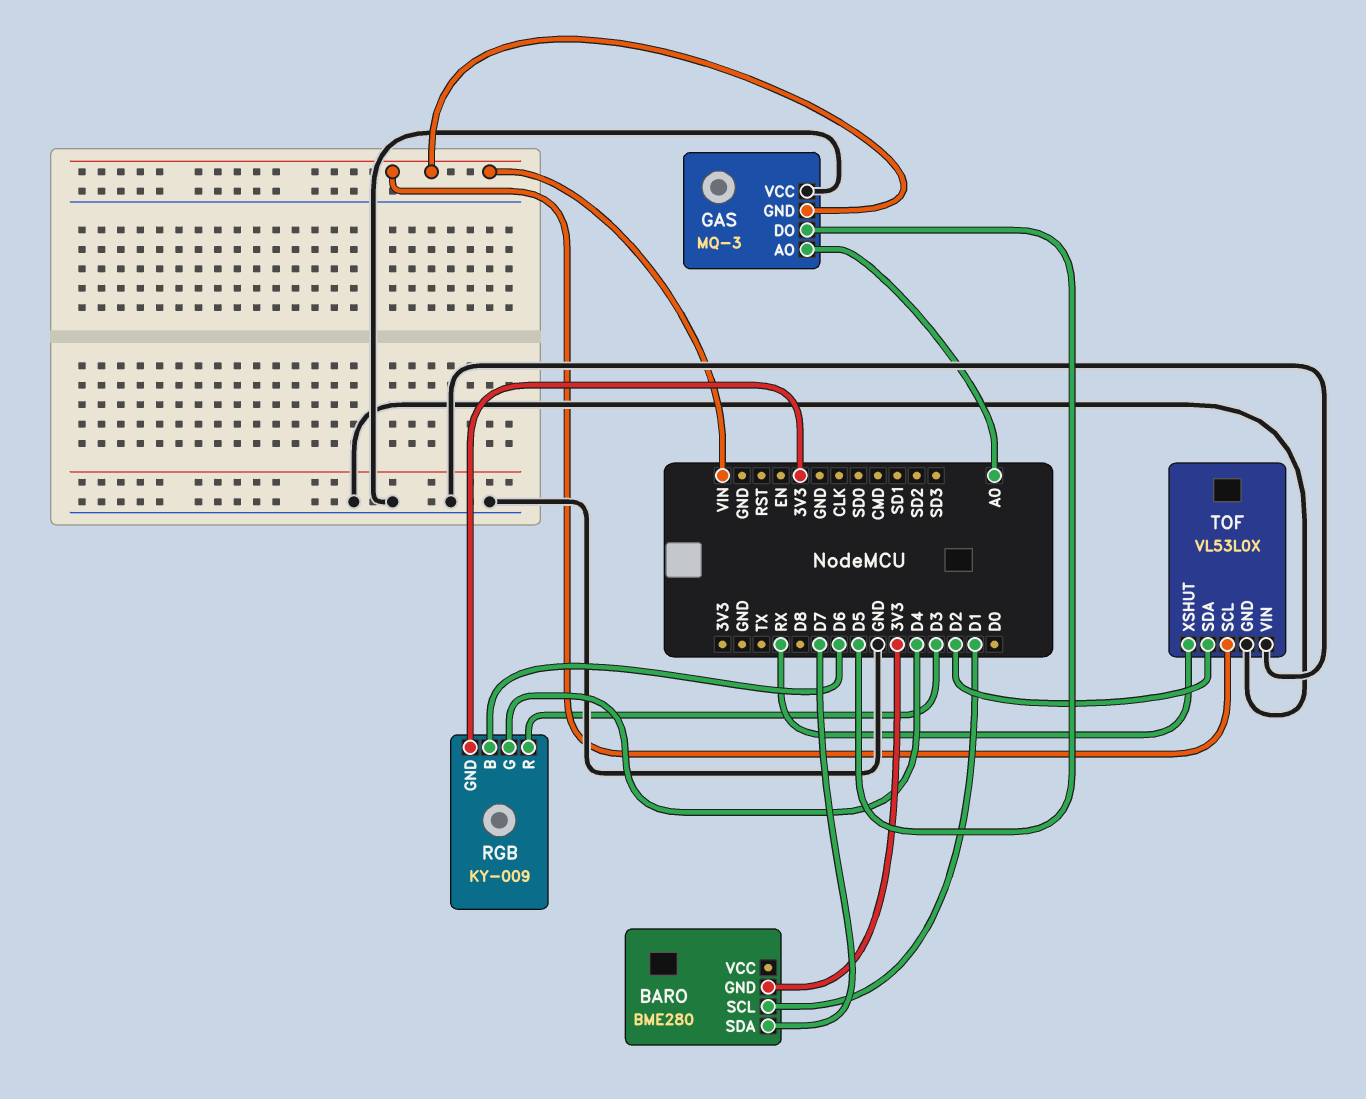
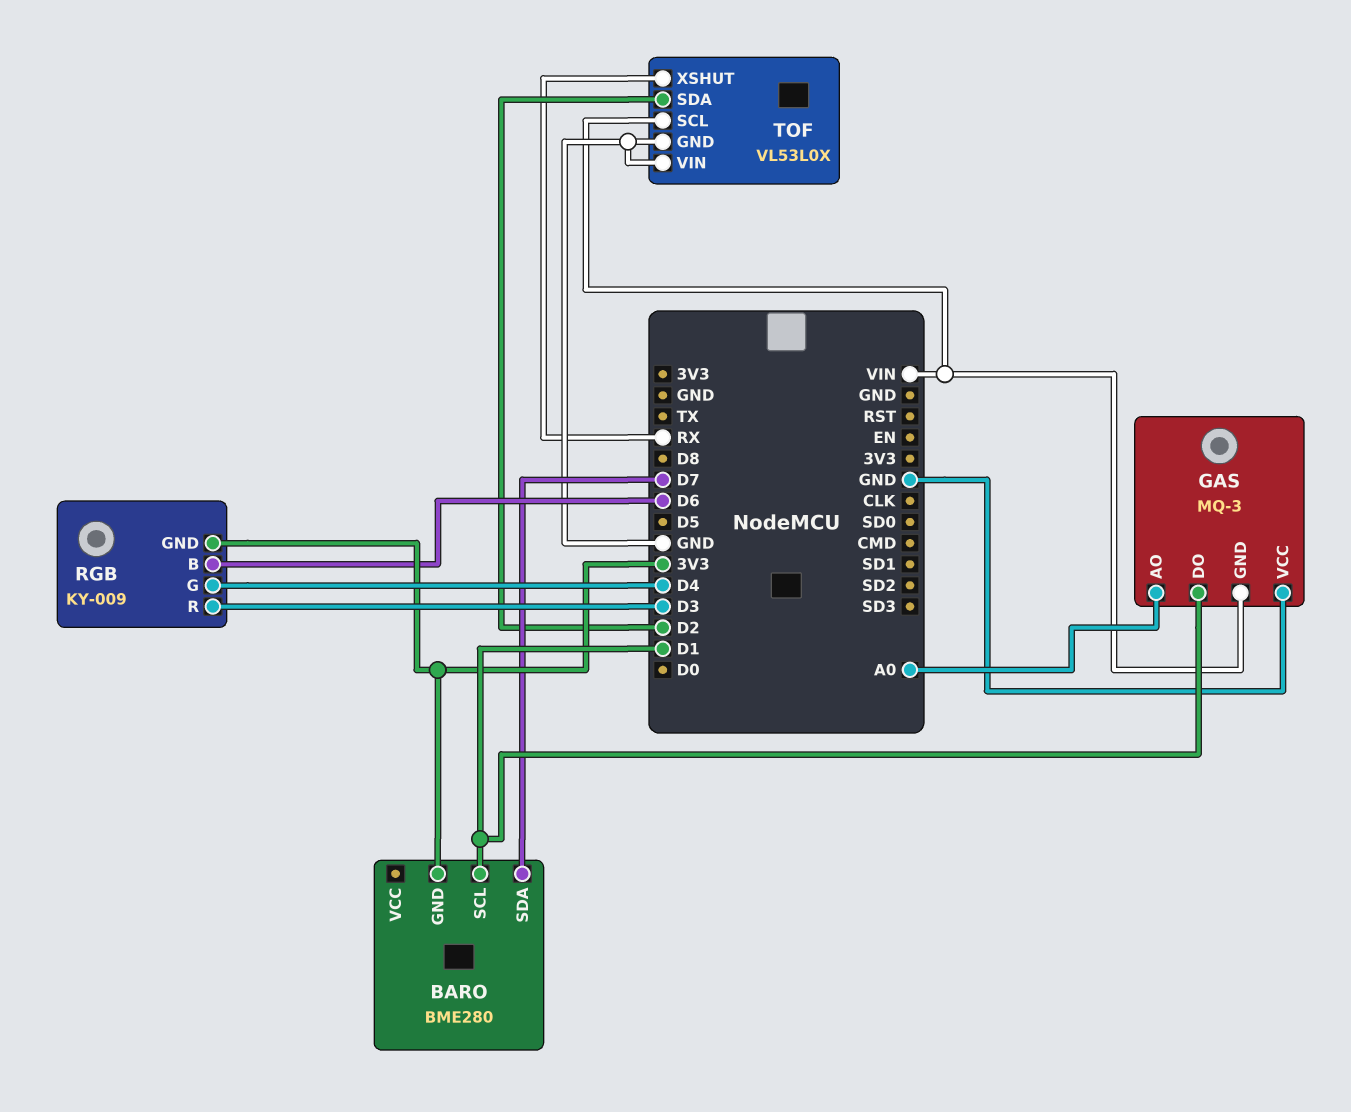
GAS pin DO: D5 -> D1

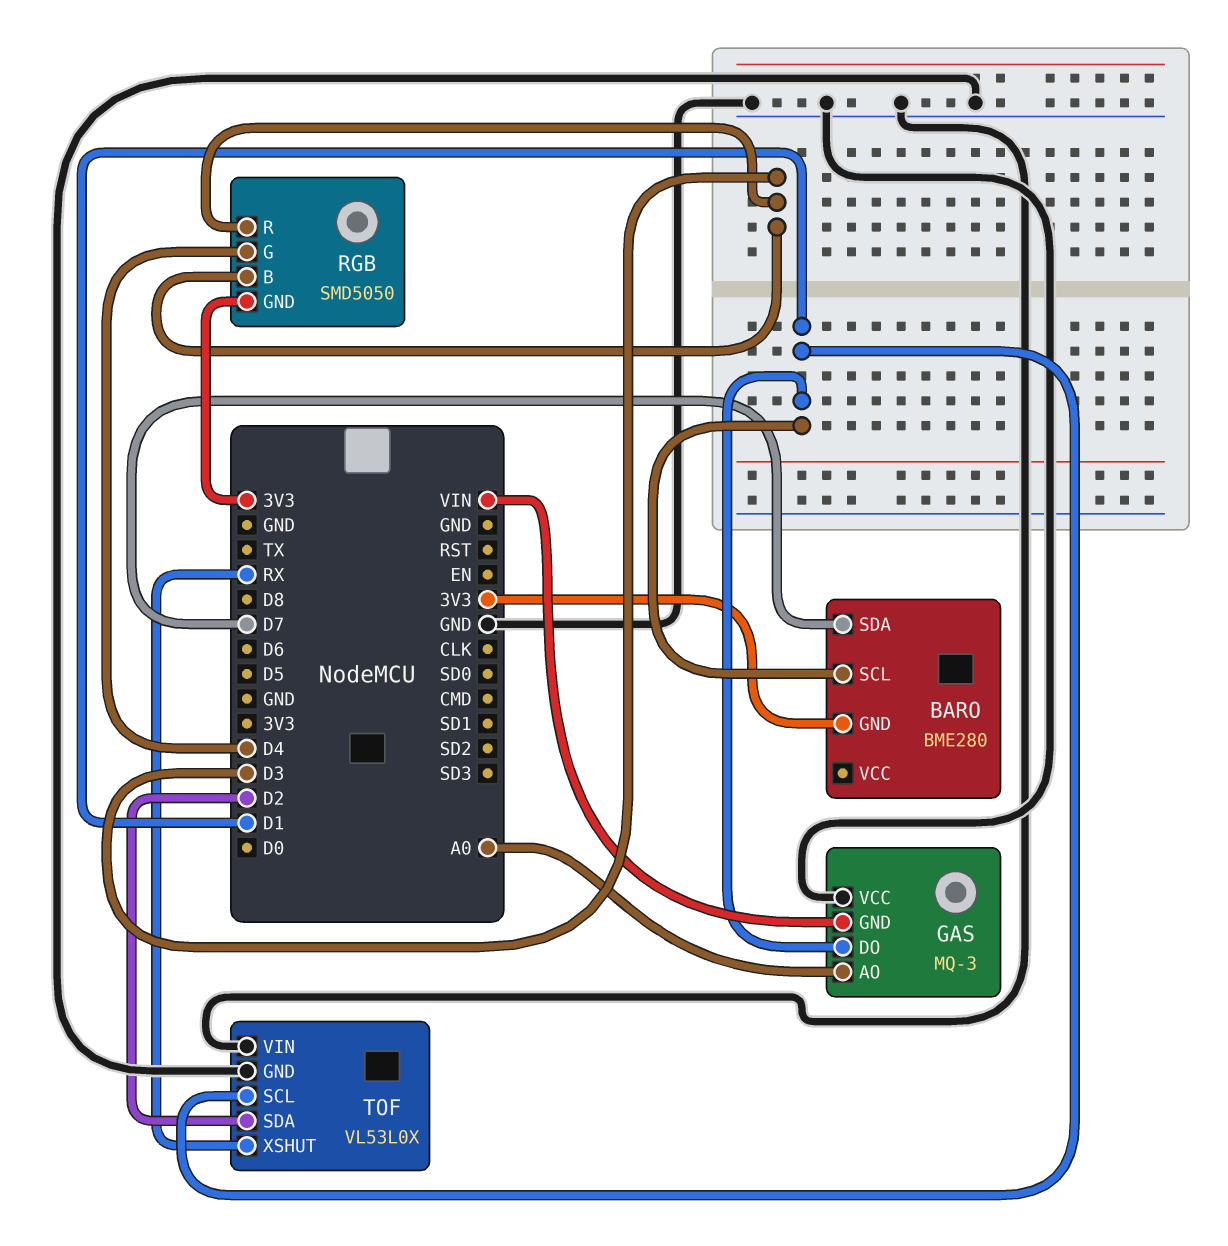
RGB: KY-009 -> SMD5050
RGB pin B: D6 -> D3
TOF pin SCL: VIN -> D1

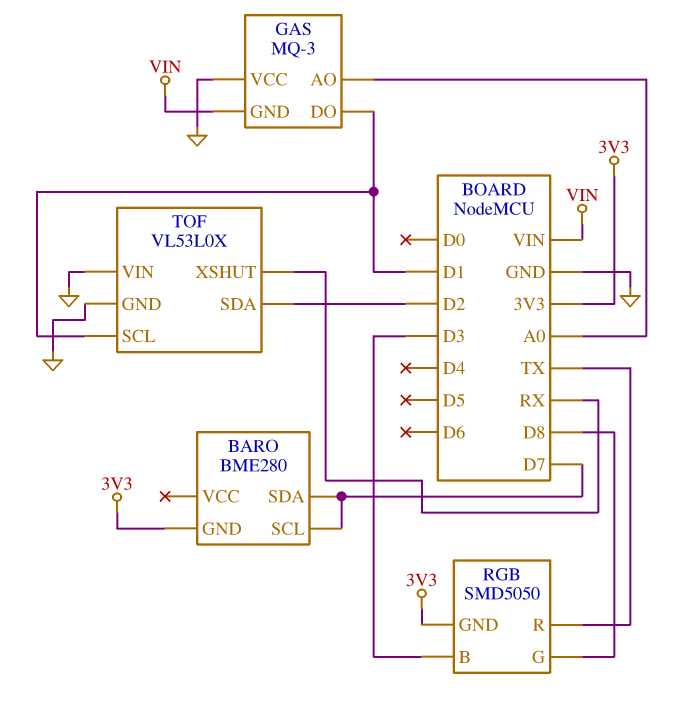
BARO pin SCL: D1 -> D7
RGB pin G: D4 -> D8
RGB pin R: D3 -> TX

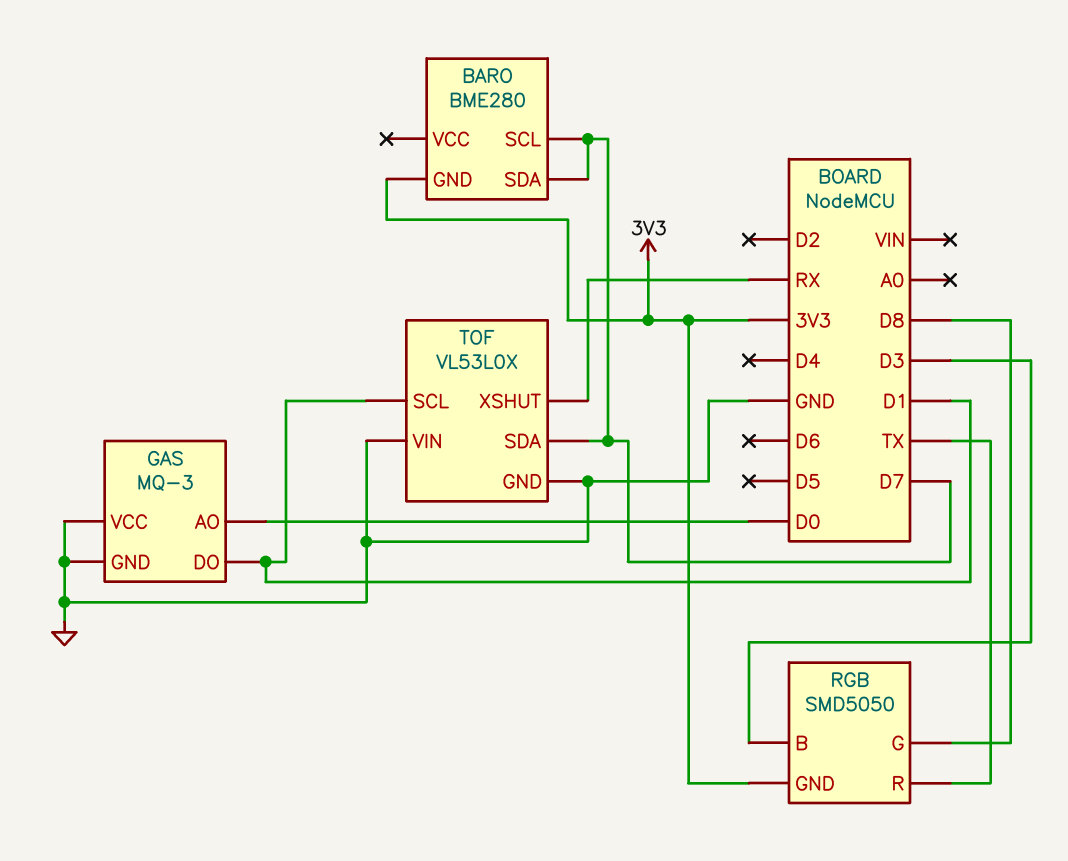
GAS pin AO: A0 -> D0
GAS pin GND: VIN -> GND
TOF pin SDA: D2 -> D7

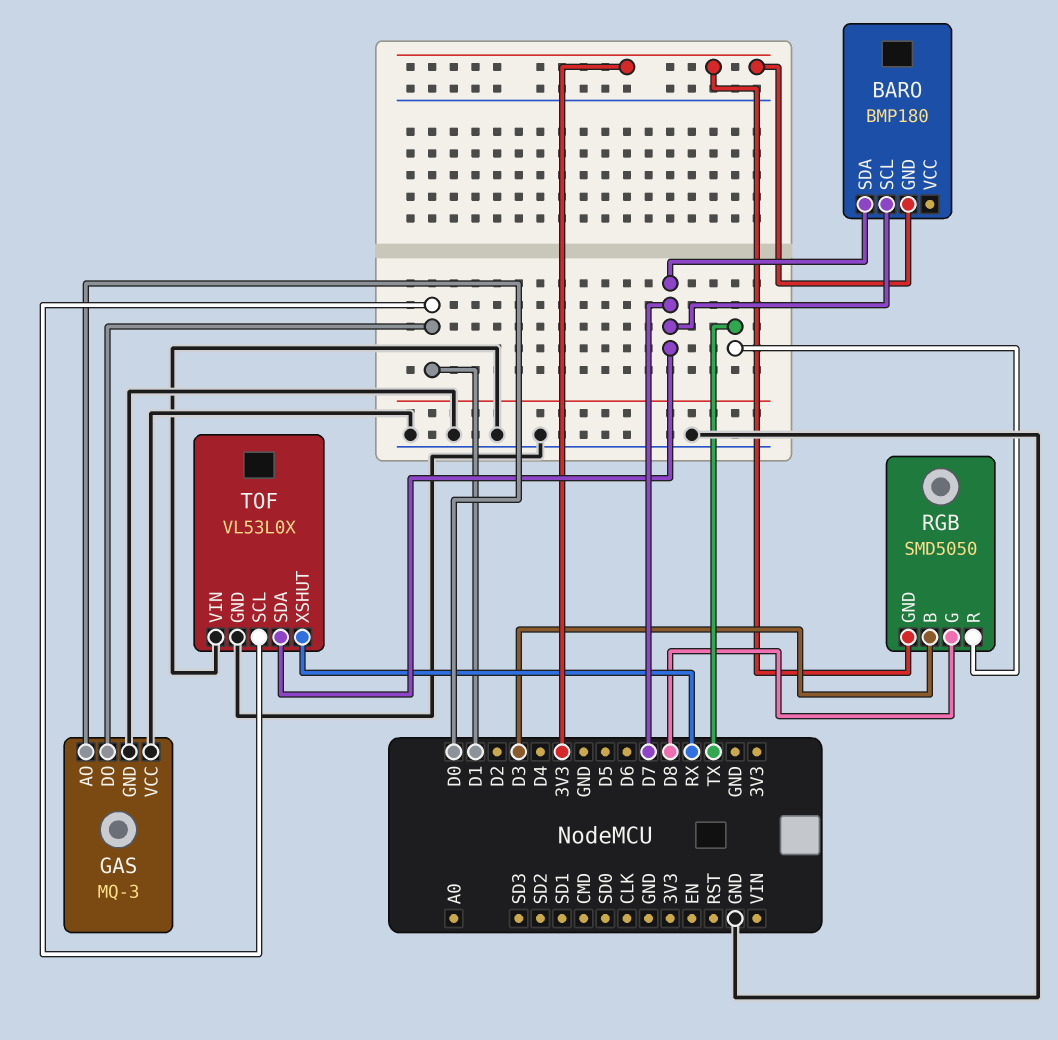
BARO: BME280 -> BMP180

